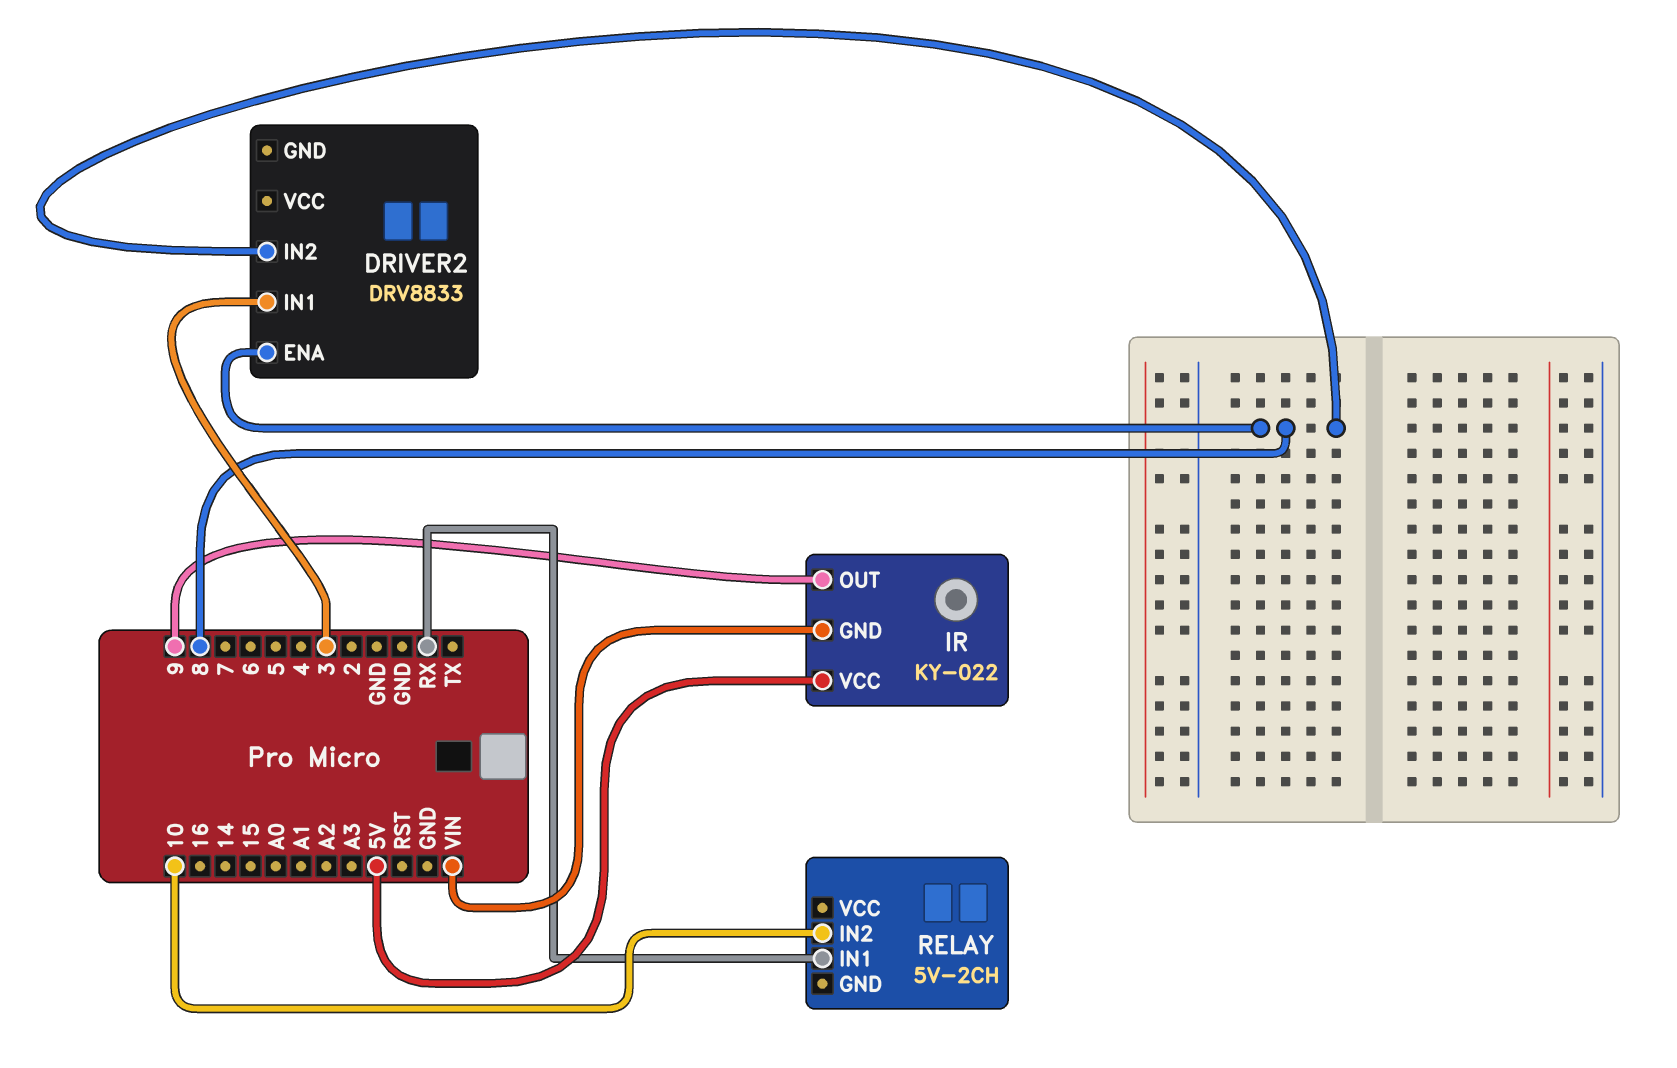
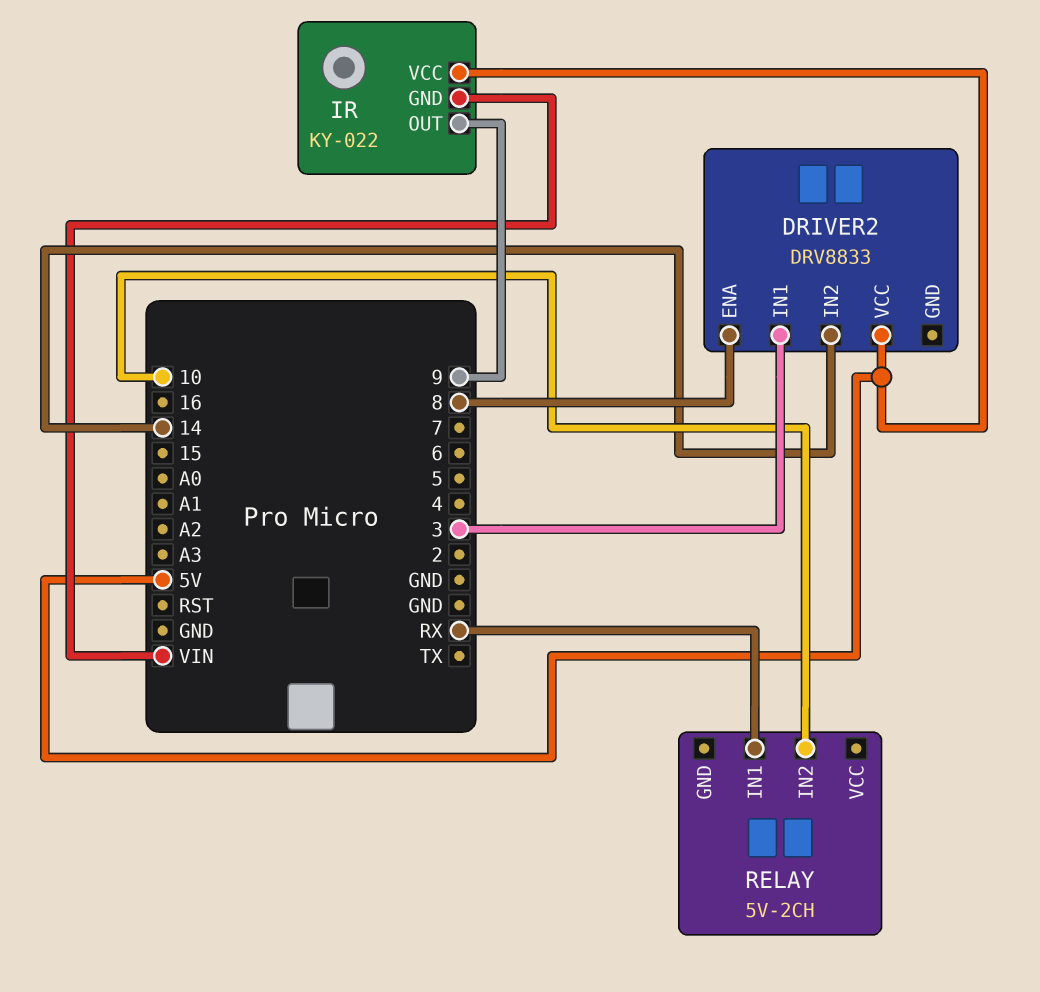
DRIVER2 pin IN2: 8 -> 14
DRIVER2 pin VCC: none -> 5V

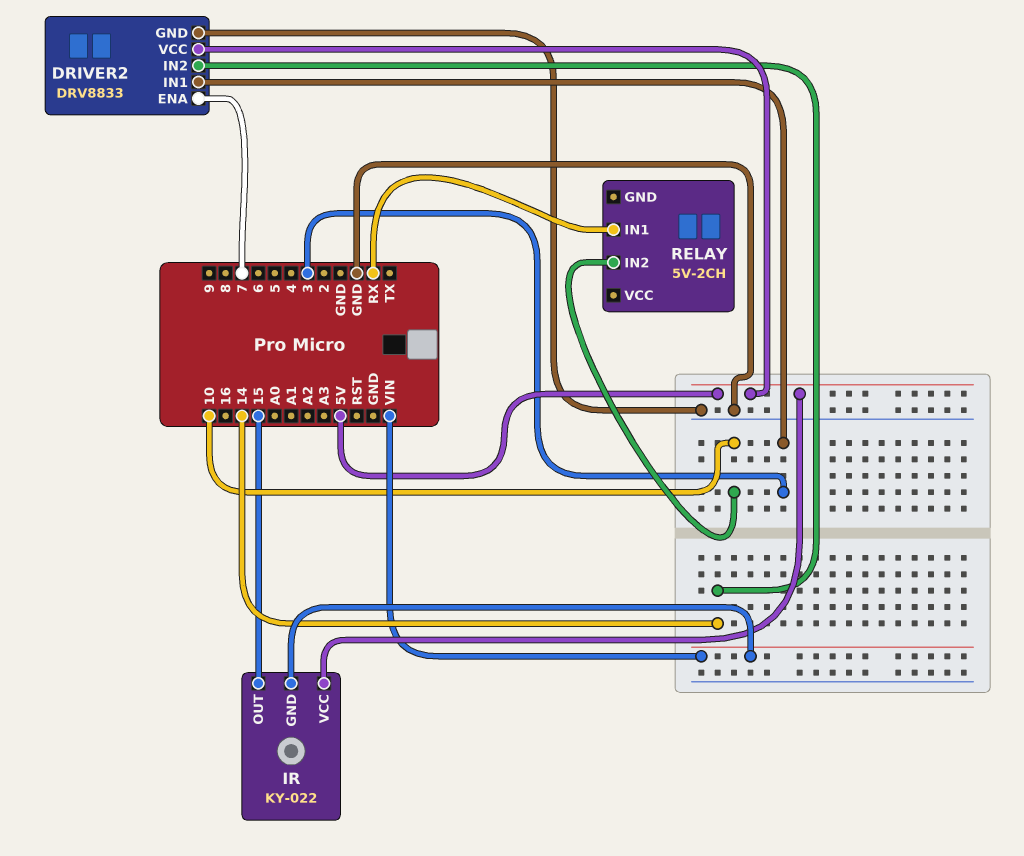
DRIVER2 pin ENA: 8 -> 7
DRIVER2 pin GND: none -> GND
IR pin OUT: 9 -> 15

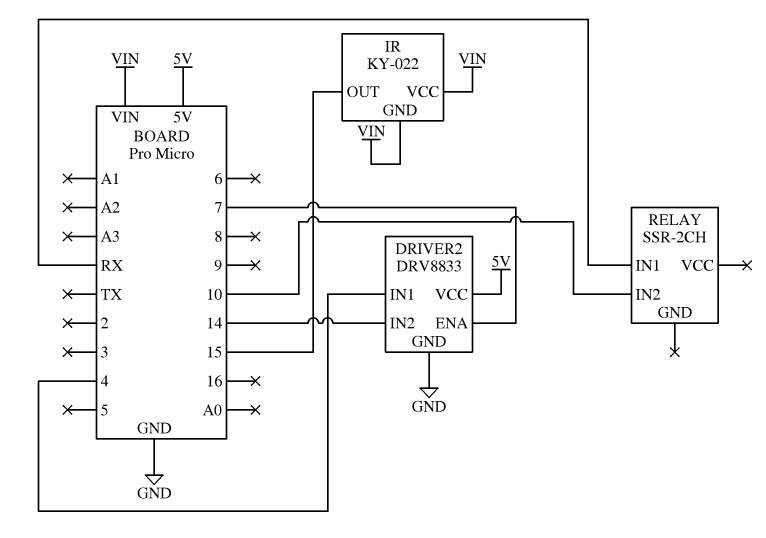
DRIVER2 pin IN1: 3 -> 4
IR pin VCC: 5V -> VIN
RELAY: 5V-2CH -> SSR-2CH

